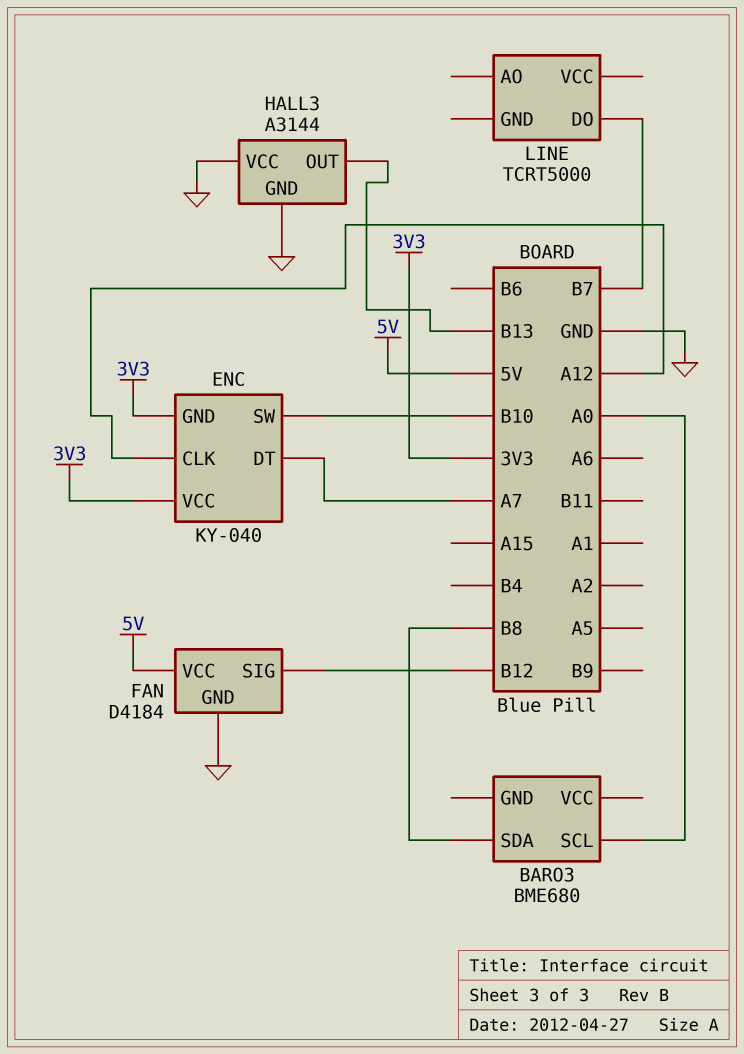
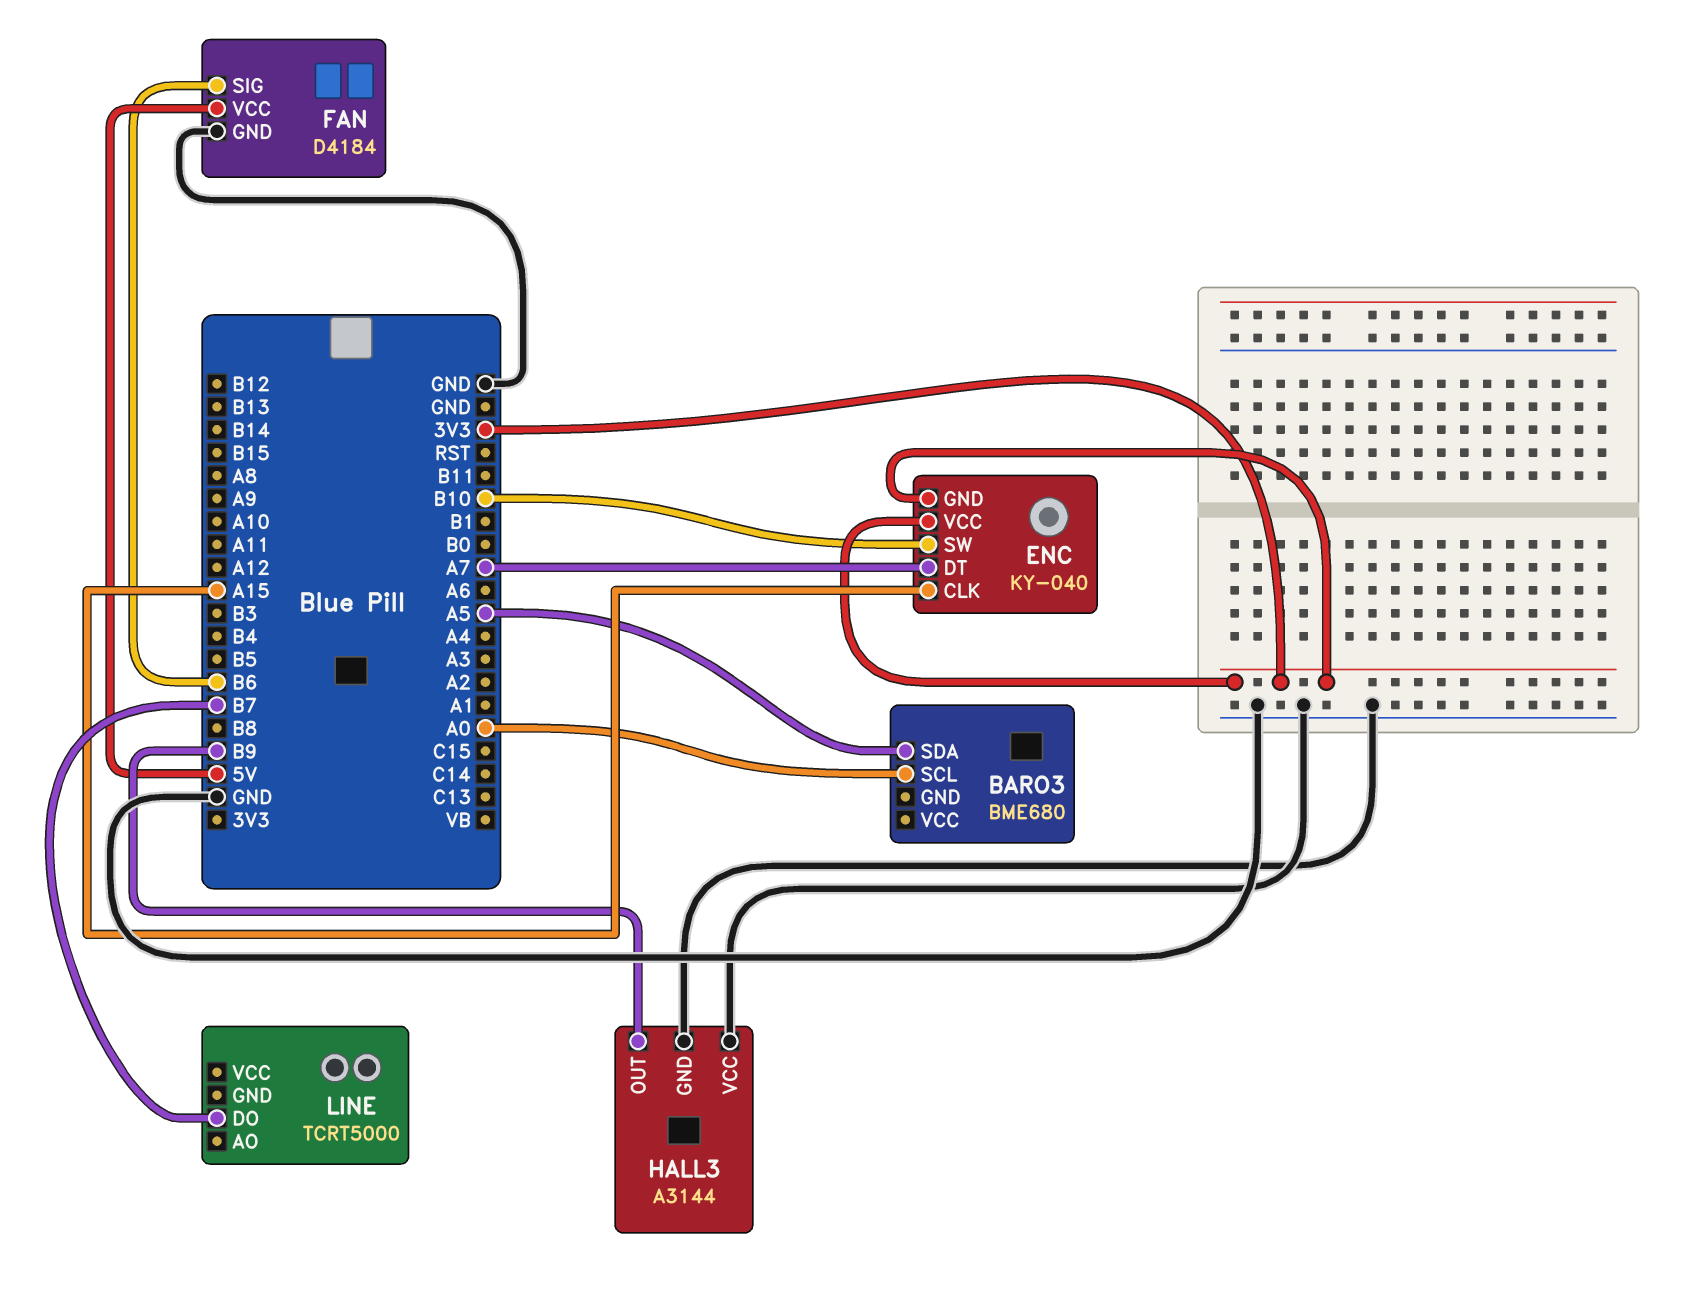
BARO3 pin SDA: B8 -> A5
ENC pin CLK: A12 -> A15
FAN pin SIG: B12 -> B6
HALL3 pin OUT: B13 -> B9

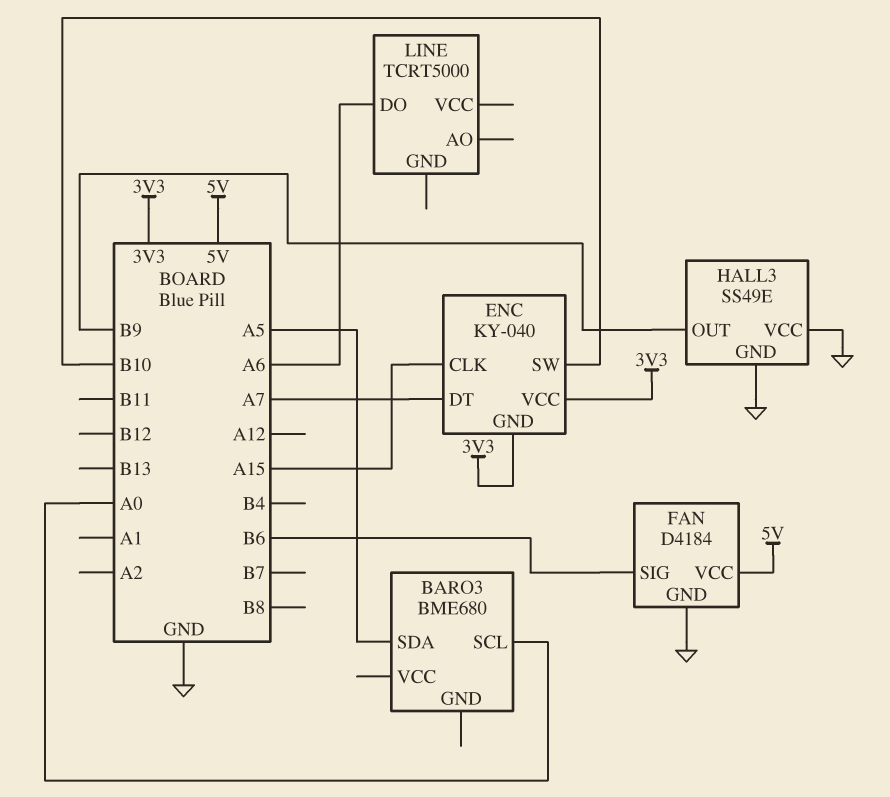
HALL3: A3144 -> SS49E
LINE pin DO: B7 -> A6

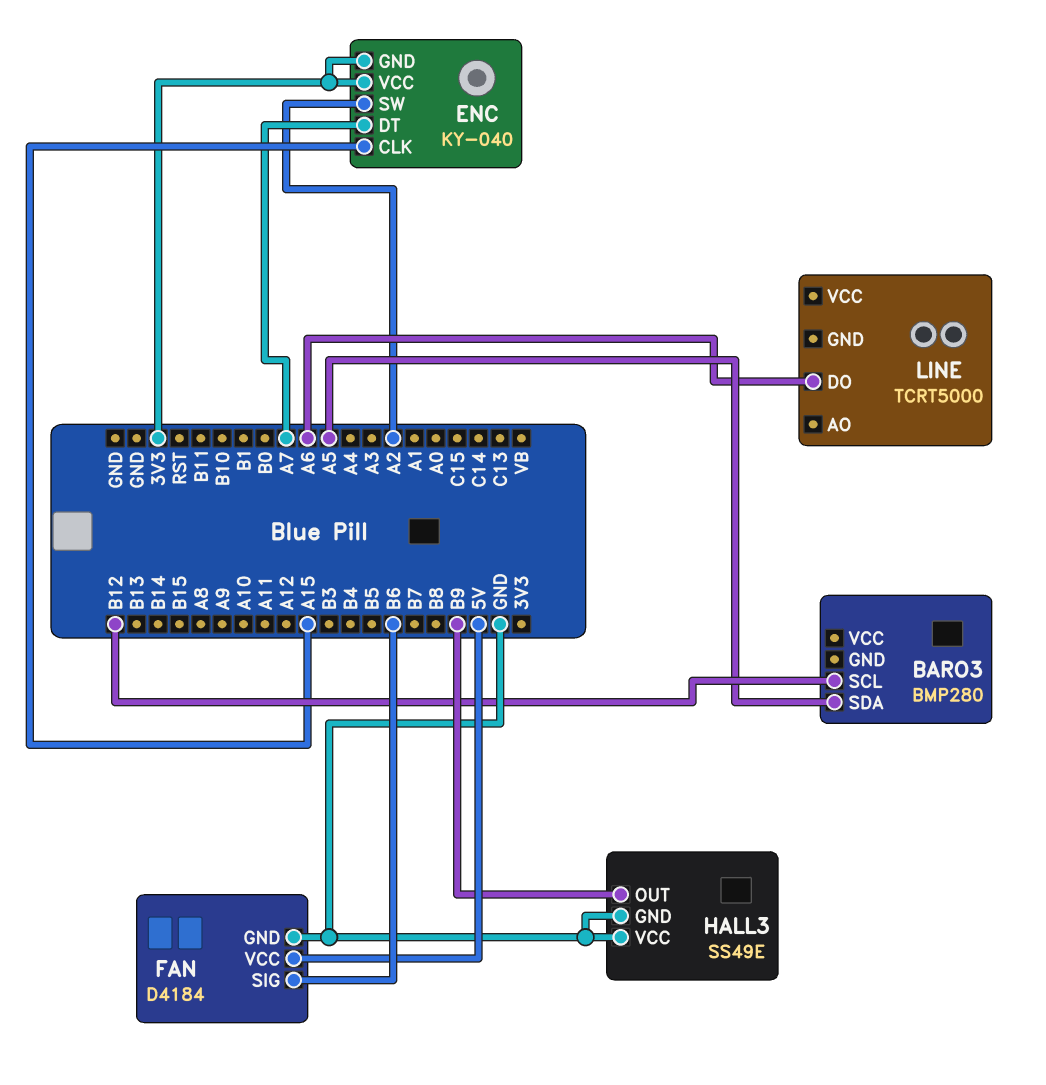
BARO3: BME680 -> BMP280
BARO3 pin SCL: A0 -> B12
ENC pin SW: B10 -> A2

